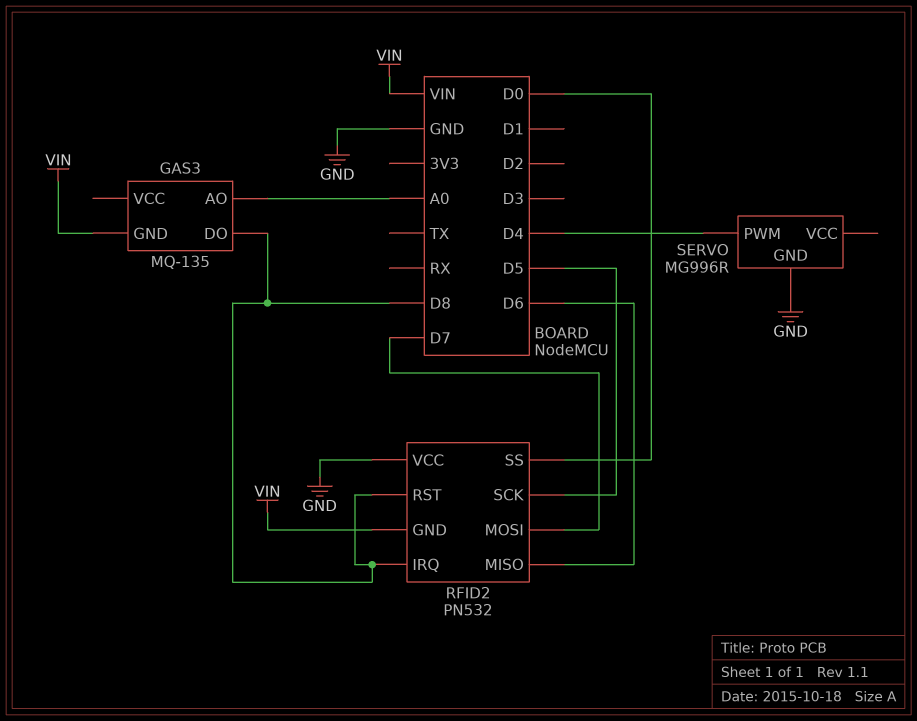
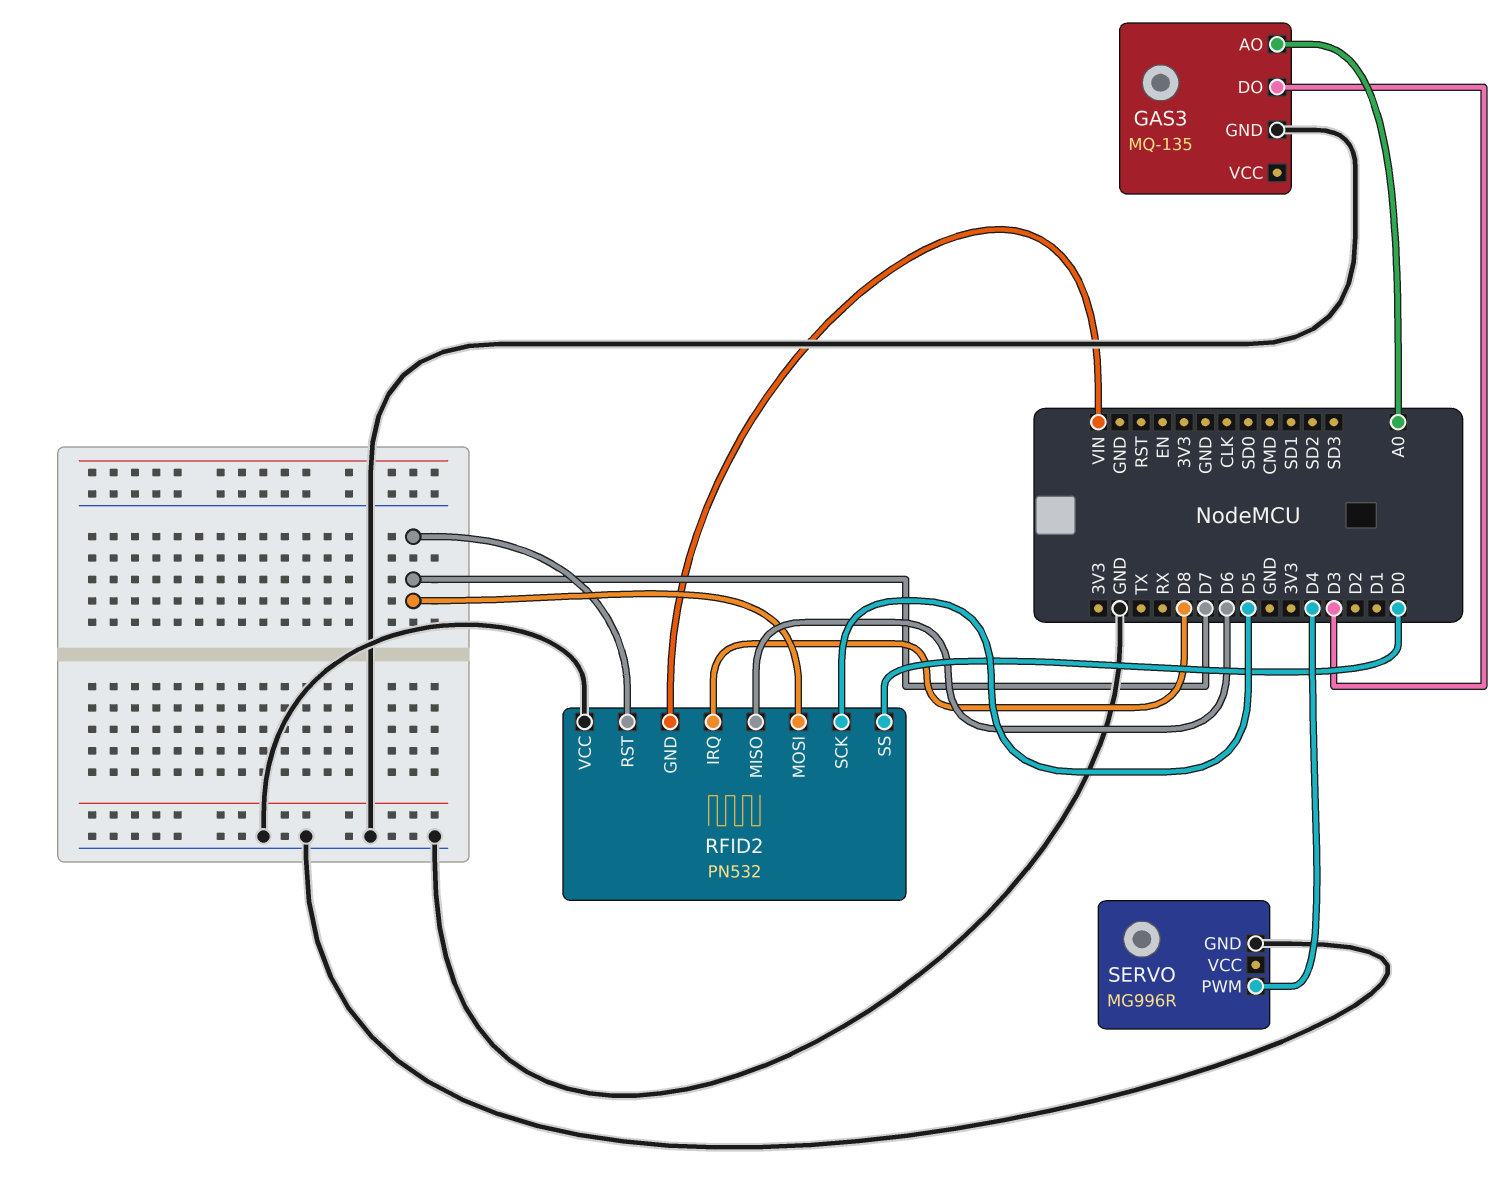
GAS3 pin DO: D8 -> D3
GAS3 pin GND: VIN -> GND
RFID2 pin RST: D8 -> D7

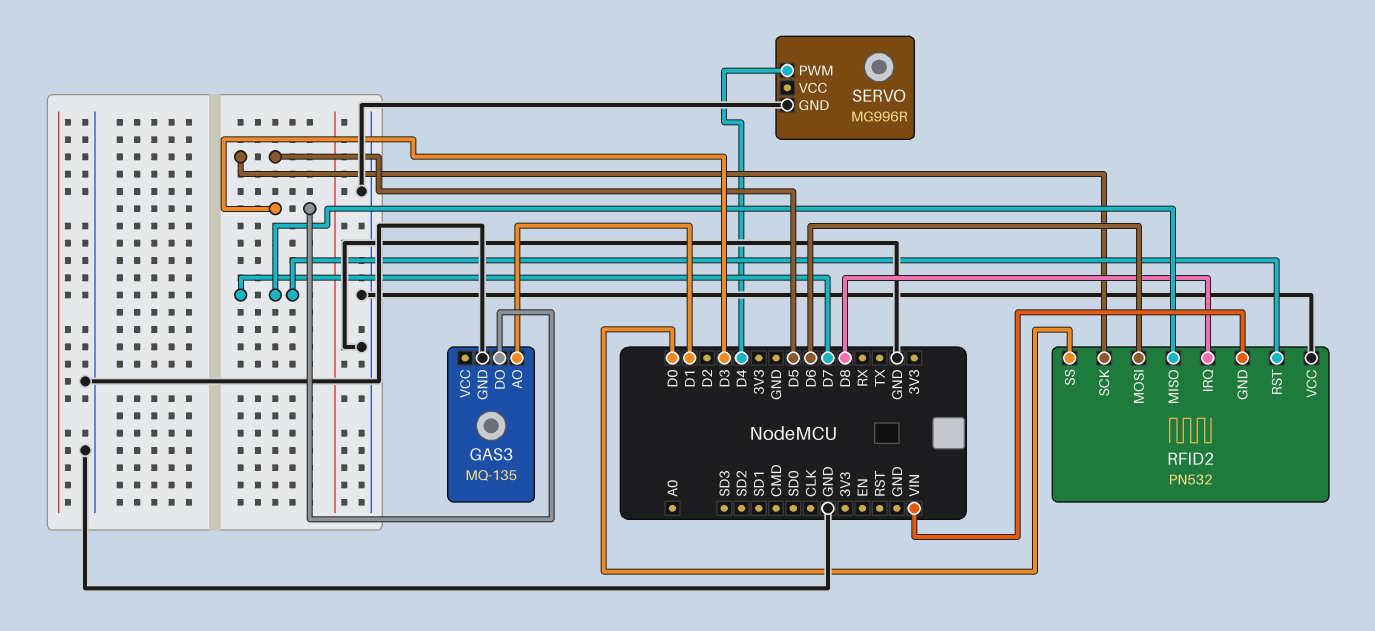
GAS3 pin AO: A0 -> D1
RFID2 pin MISO: D6 -> D7
RFID2 pin MOSI: D7 -> D6

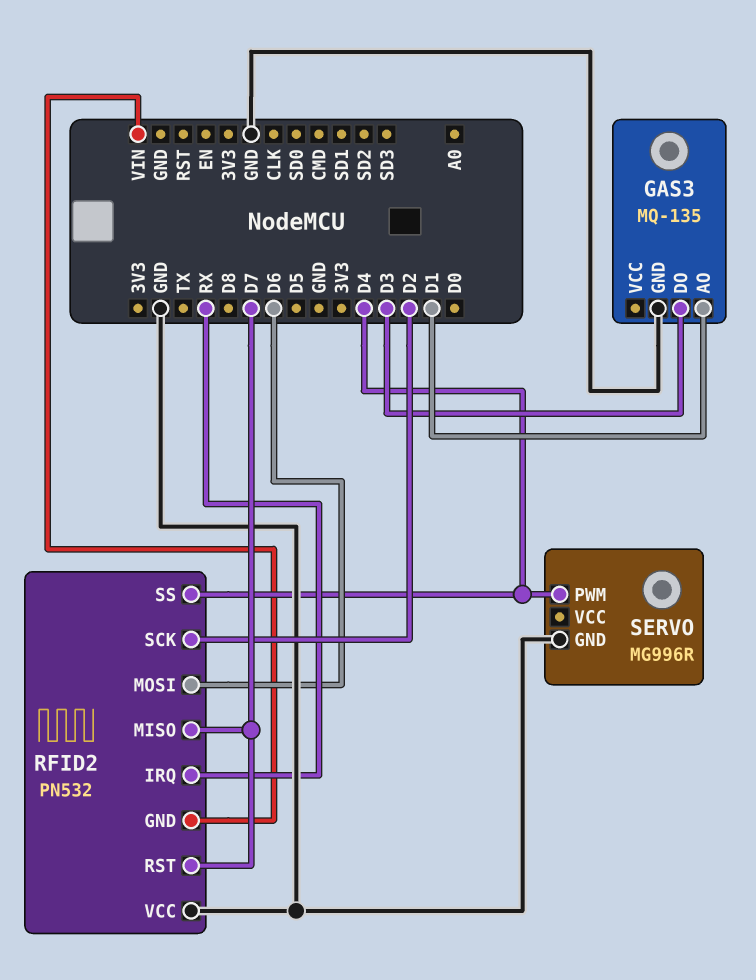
RFID2 pin IRQ: D8 -> RX
RFID2 pin SCK: D5 -> D2
RFID2 pin SS: D0 -> D4

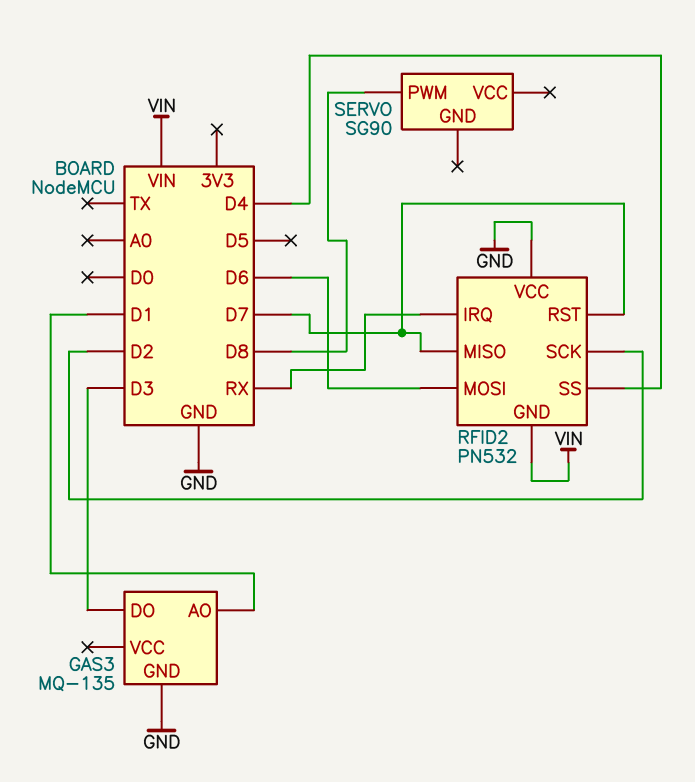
SERVO: MG996R -> SG90
SERVO pin GND: GND -> none
SERVO pin PWM: D4 -> D8

